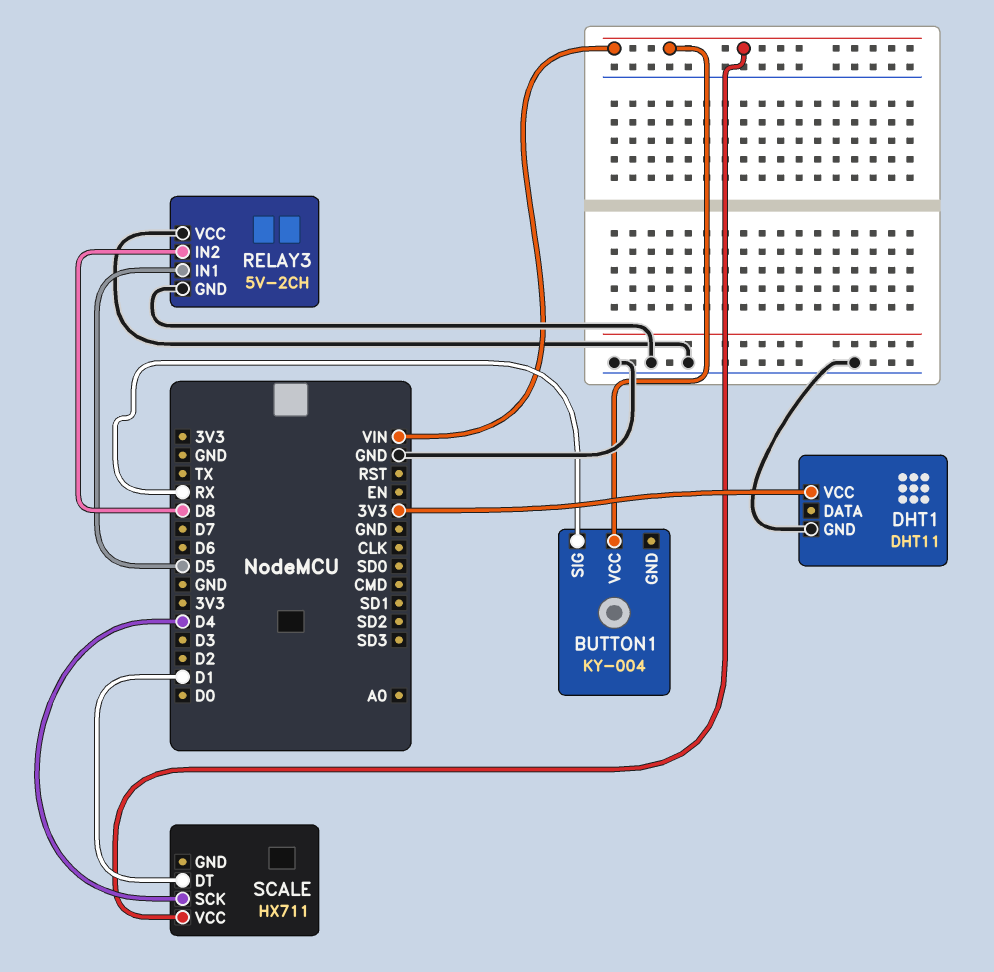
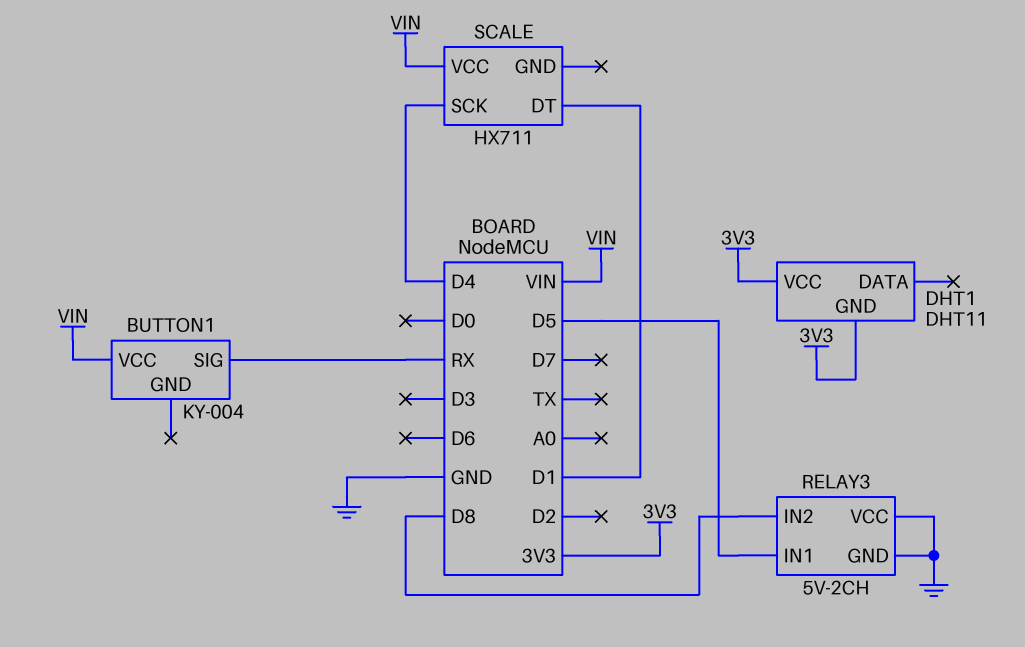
DHT1 pin GND: GND -> 3V3

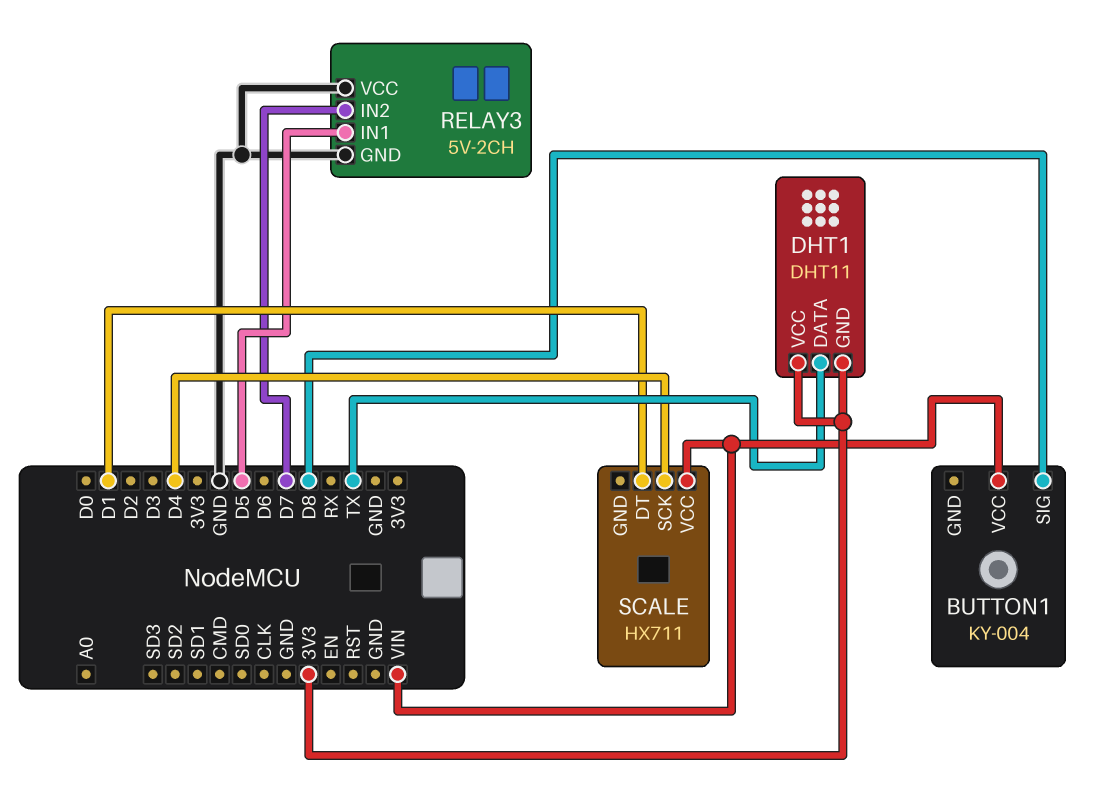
BUTTON1 pin SIG: RX -> D8
DHT1 pin DATA: none -> TX
RELAY3 pin IN2: D8 -> D7

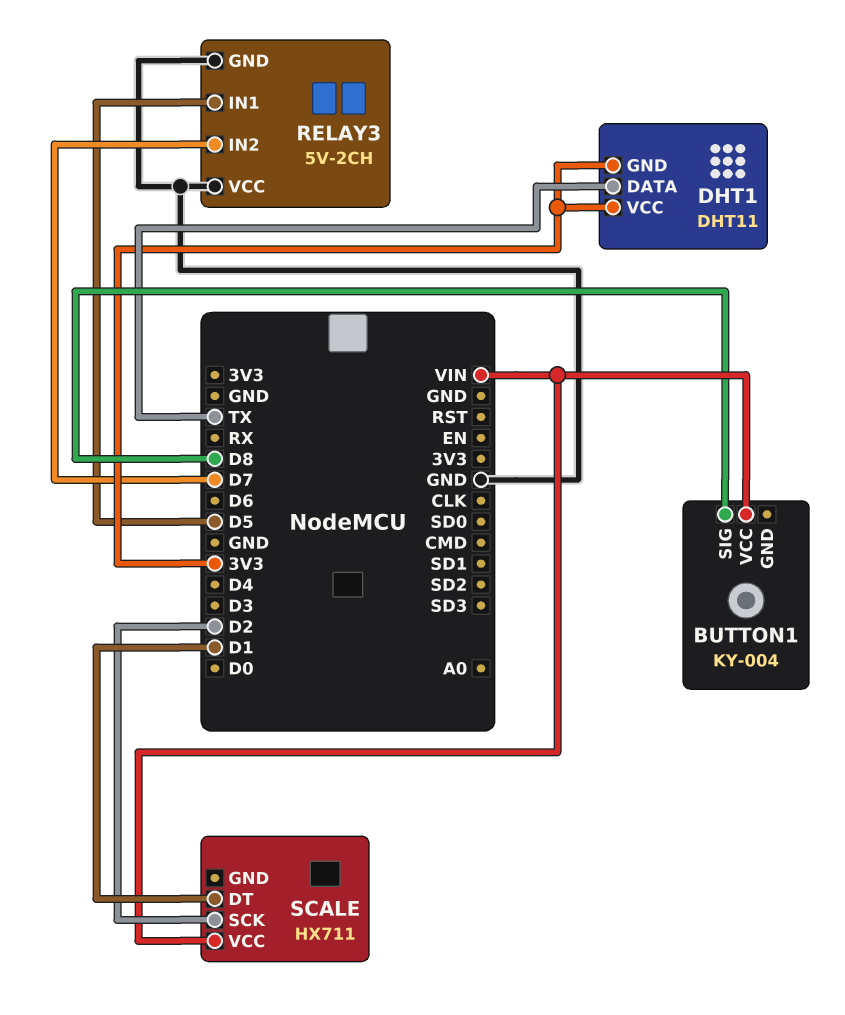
SCALE pin SCK: D4 -> D2

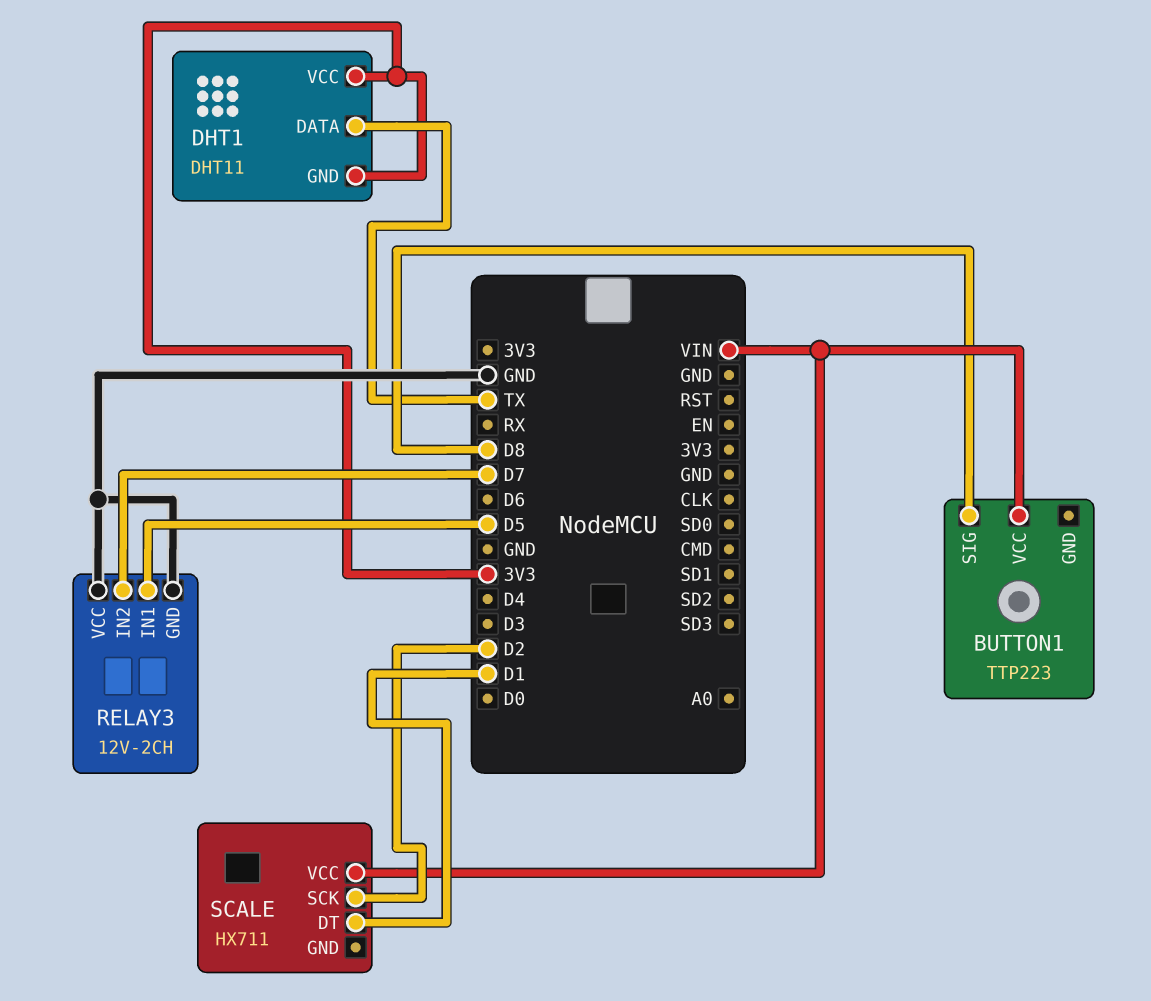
BUTTON1: KY-004 -> TTP223
RELAY3: 5V-2CH -> 12V-2CH

